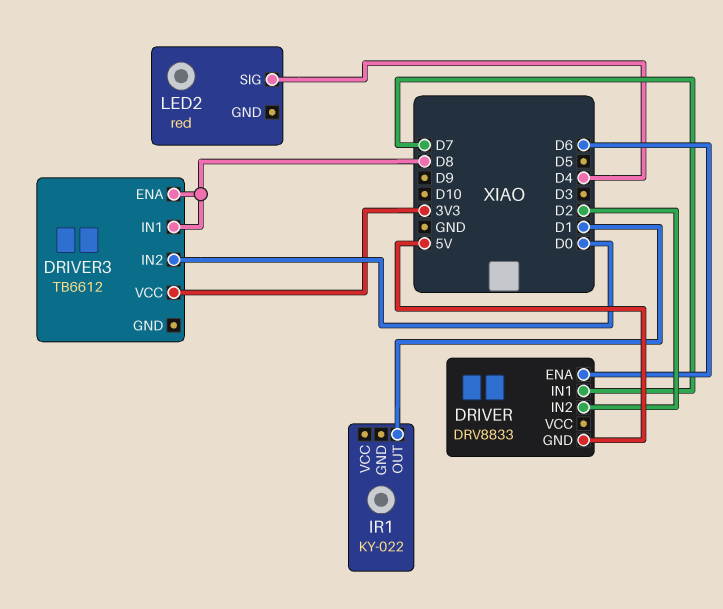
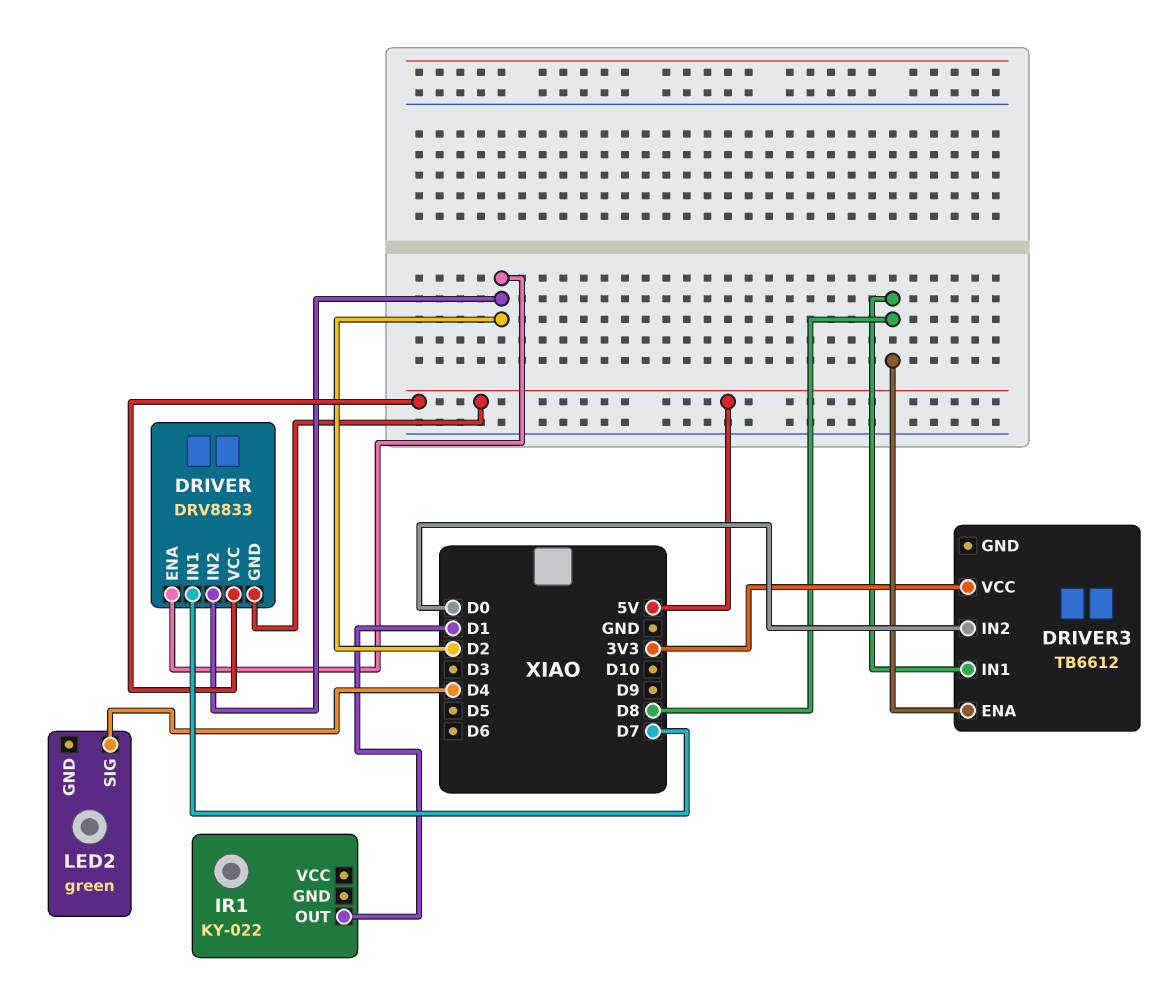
DRIVER pin ENA: D6 -> D2
DRIVER pin VCC: none -> 5V
LED2: red -> green

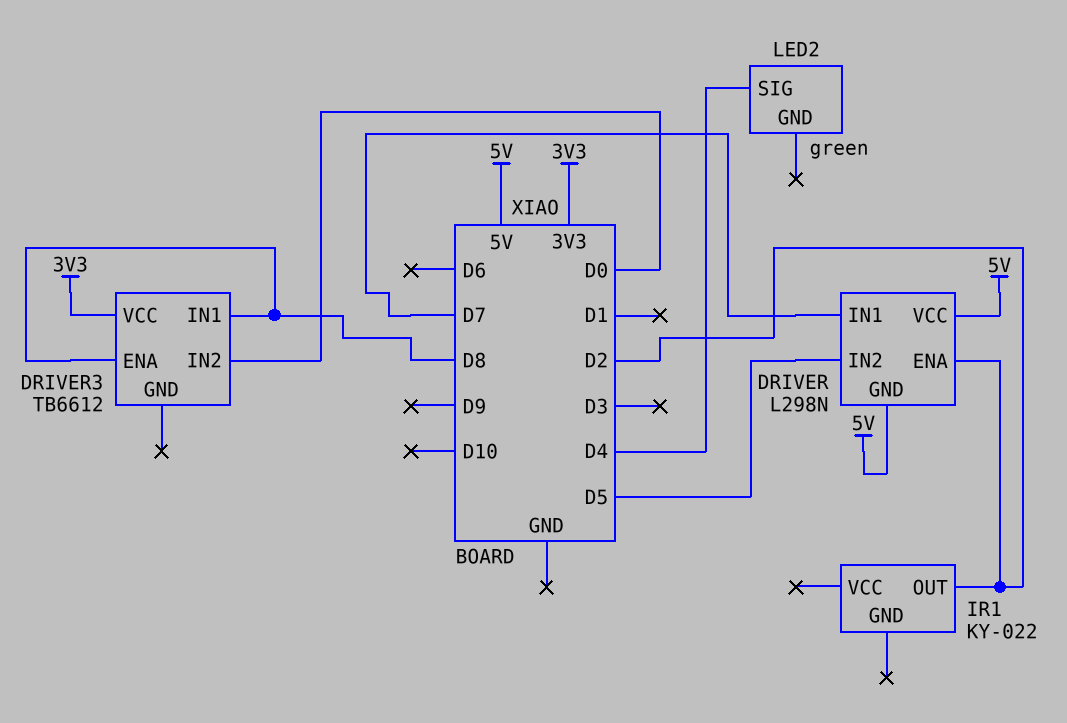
DRIVER: DRV8833 -> L298N
DRIVER pin IN2: D2 -> D5
IR1 pin OUT: D1 -> D2

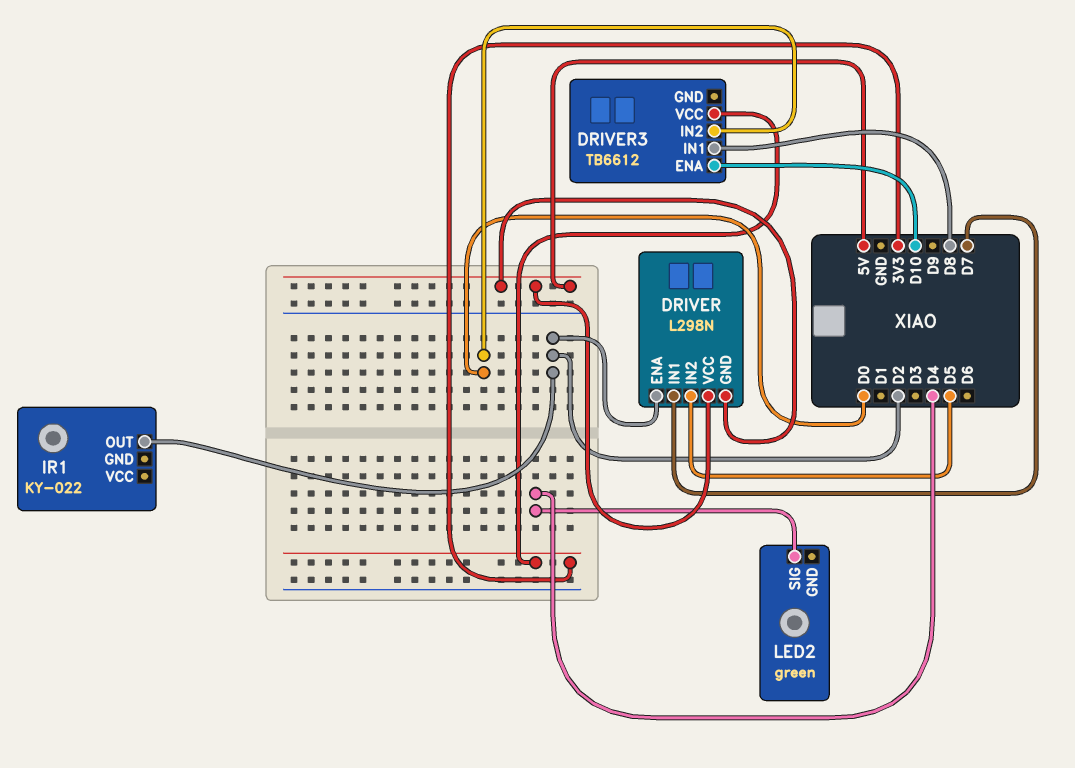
DRIVER3 pin ENA: D8 -> D10

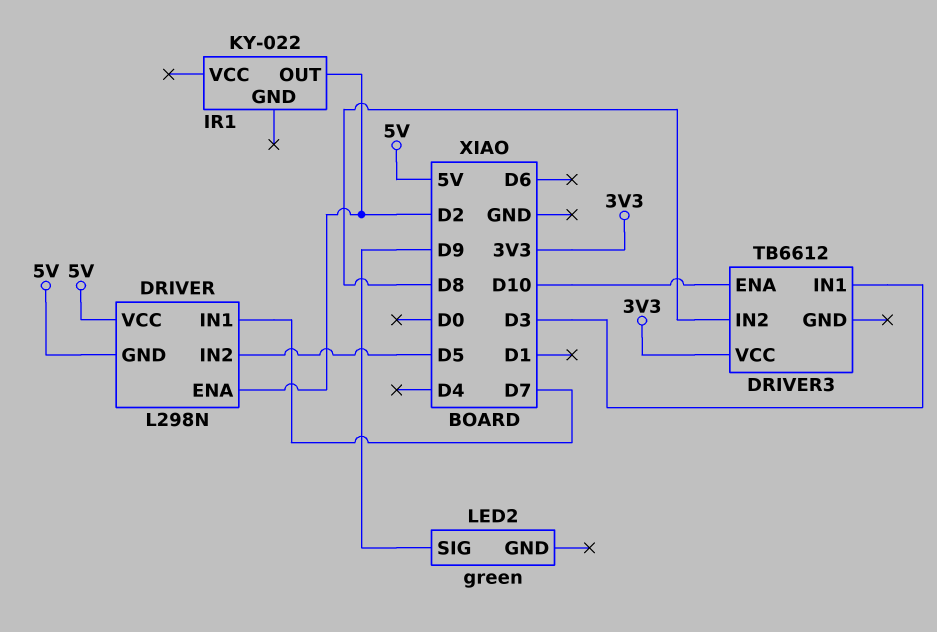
DRIVER3 pin IN1: D8 -> D3
DRIVER3 pin IN2: D0 -> D8
LED2 pin SIG: D4 -> D9

